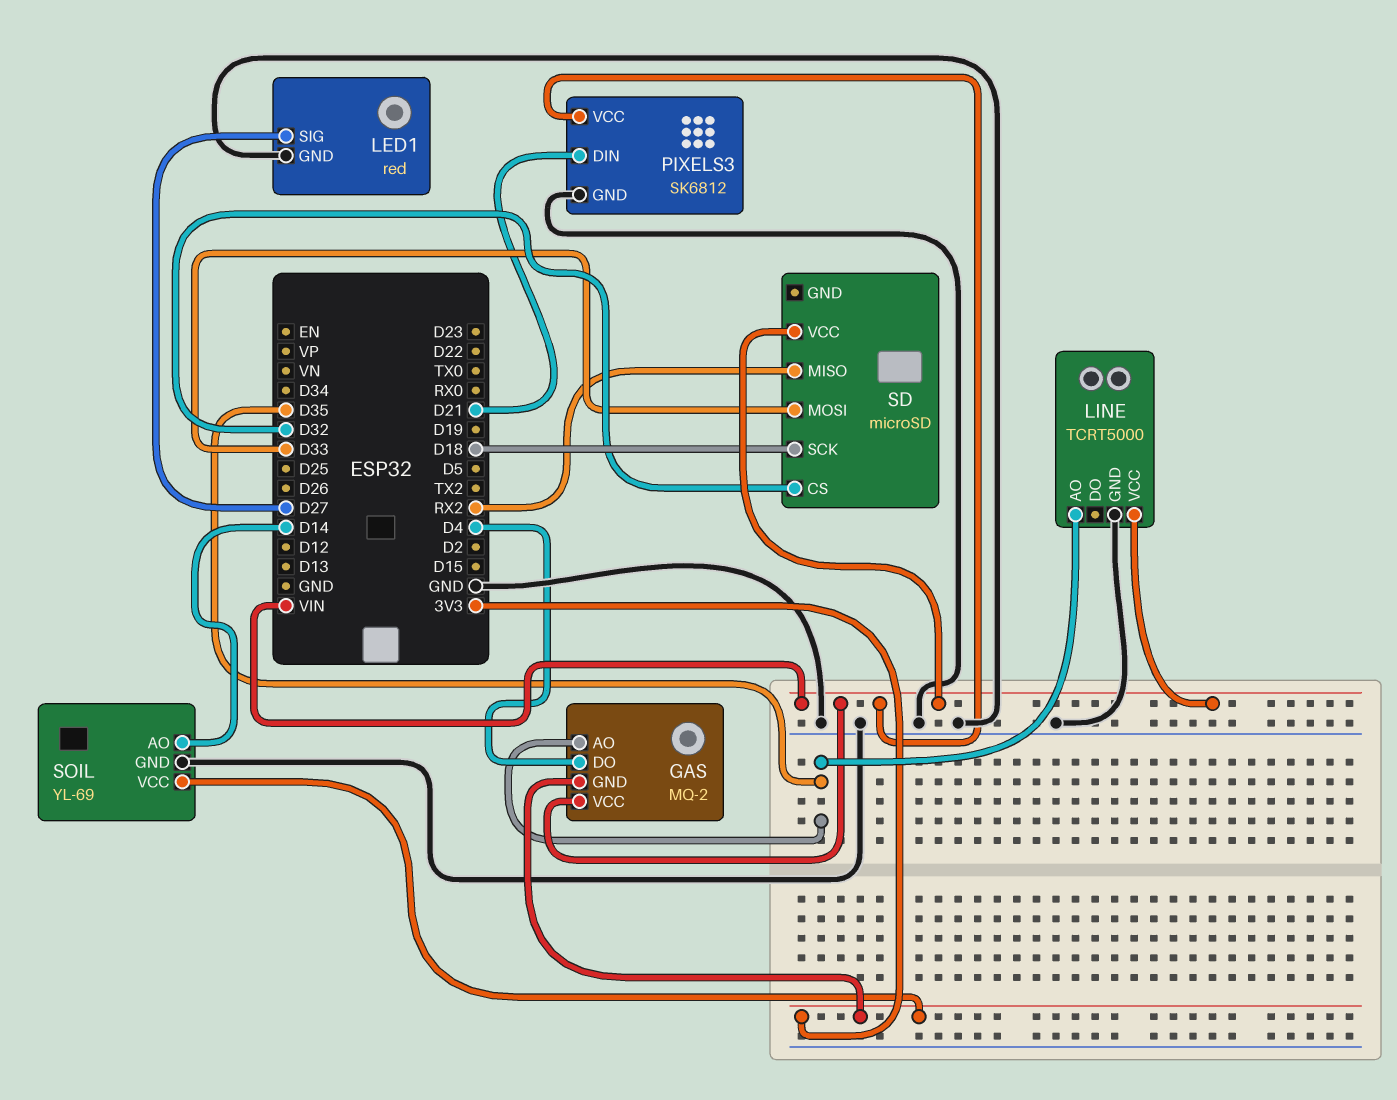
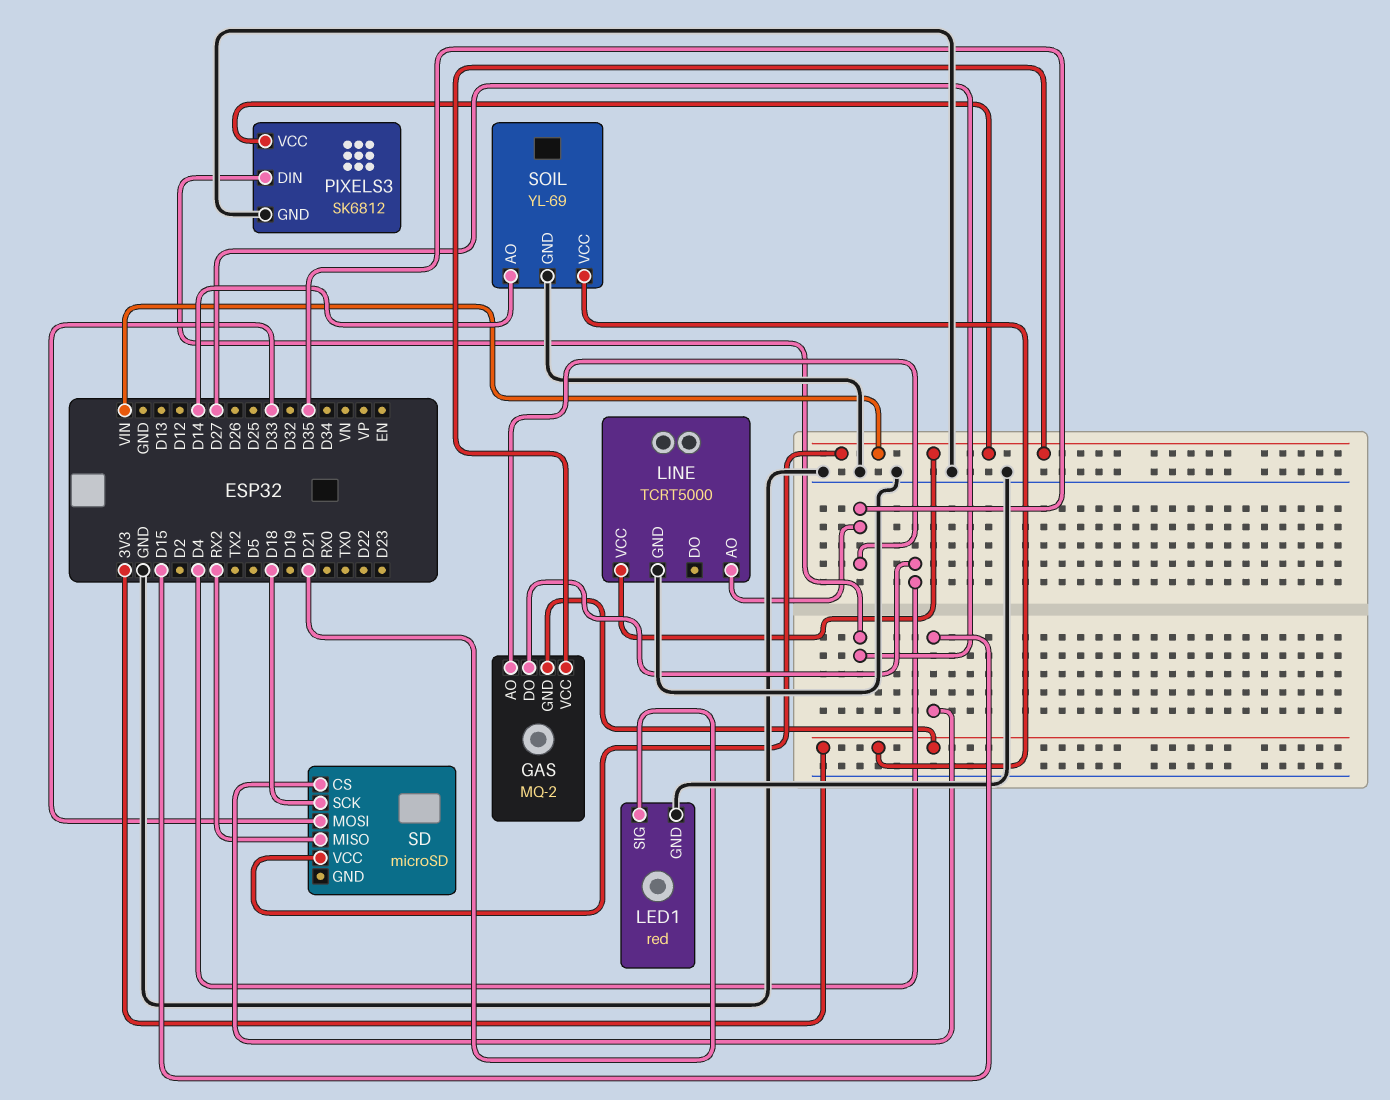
LED1 pin SIG: D27 -> D21
PIXELS3 pin DIN: D21 -> D27
SD pin CS: D32 -> D15

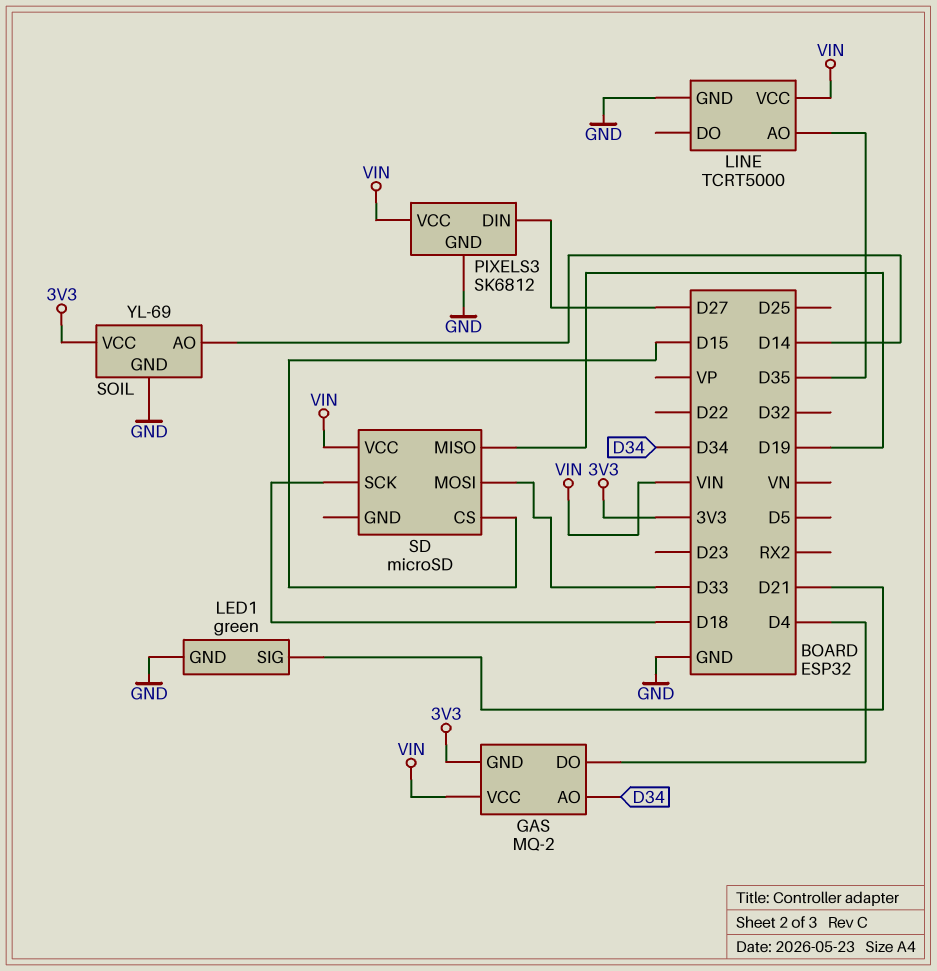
GAS pin AO: D35 -> D34
LED1: red -> green
SD pin MISO: RX2 -> D19

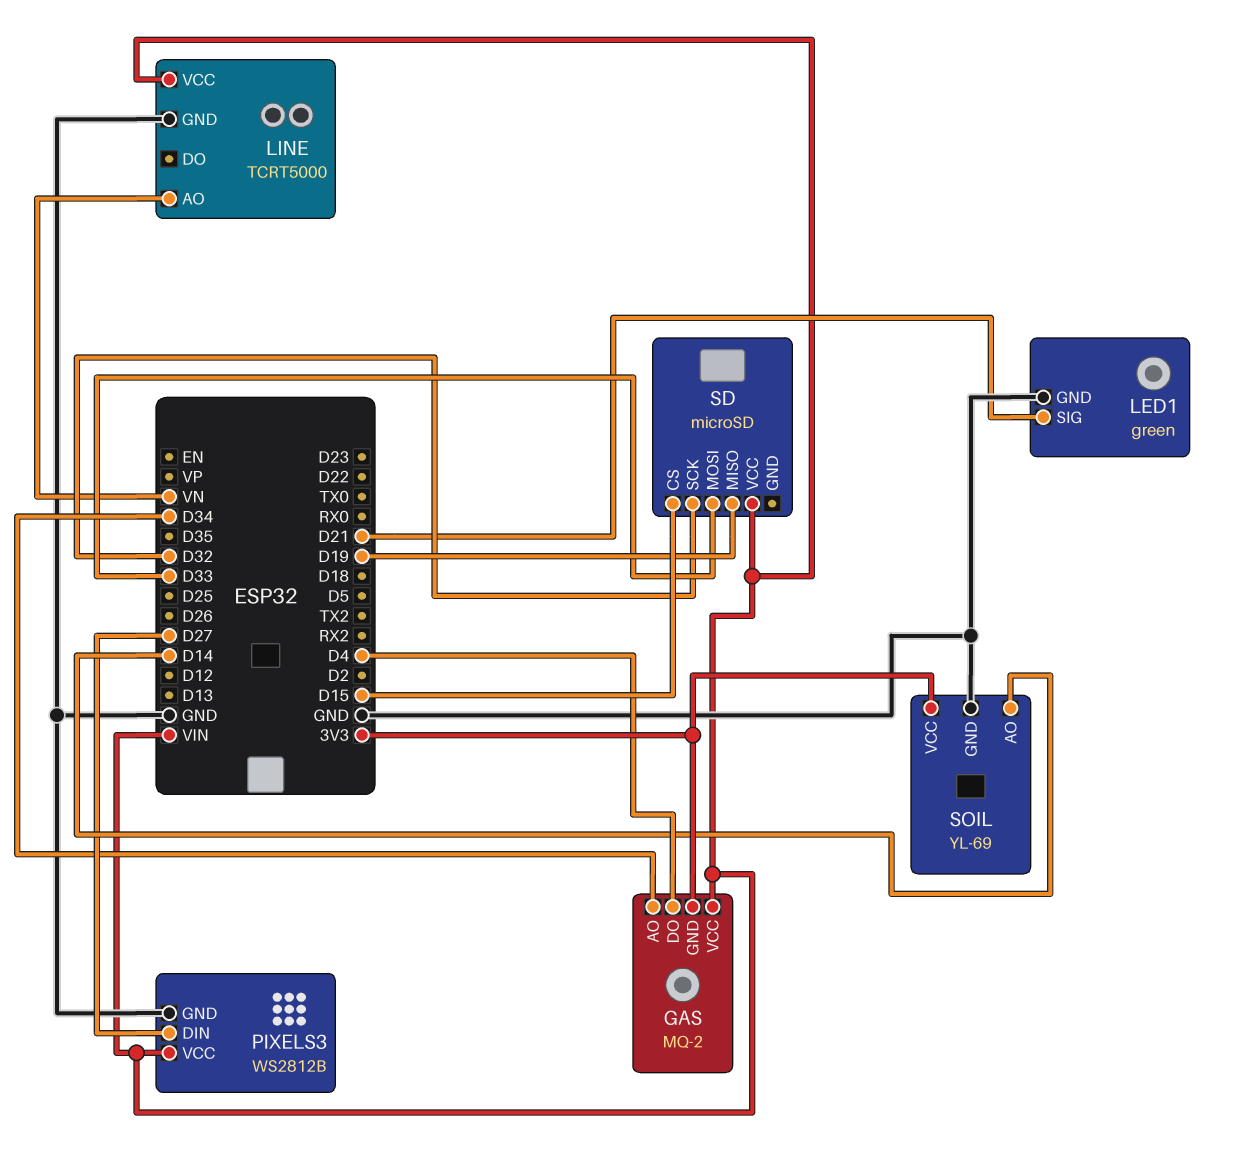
LINE pin AO: D35 -> VN
PIXELS3: SK6812 -> WS2812B
SD pin SCK: D18 -> D32

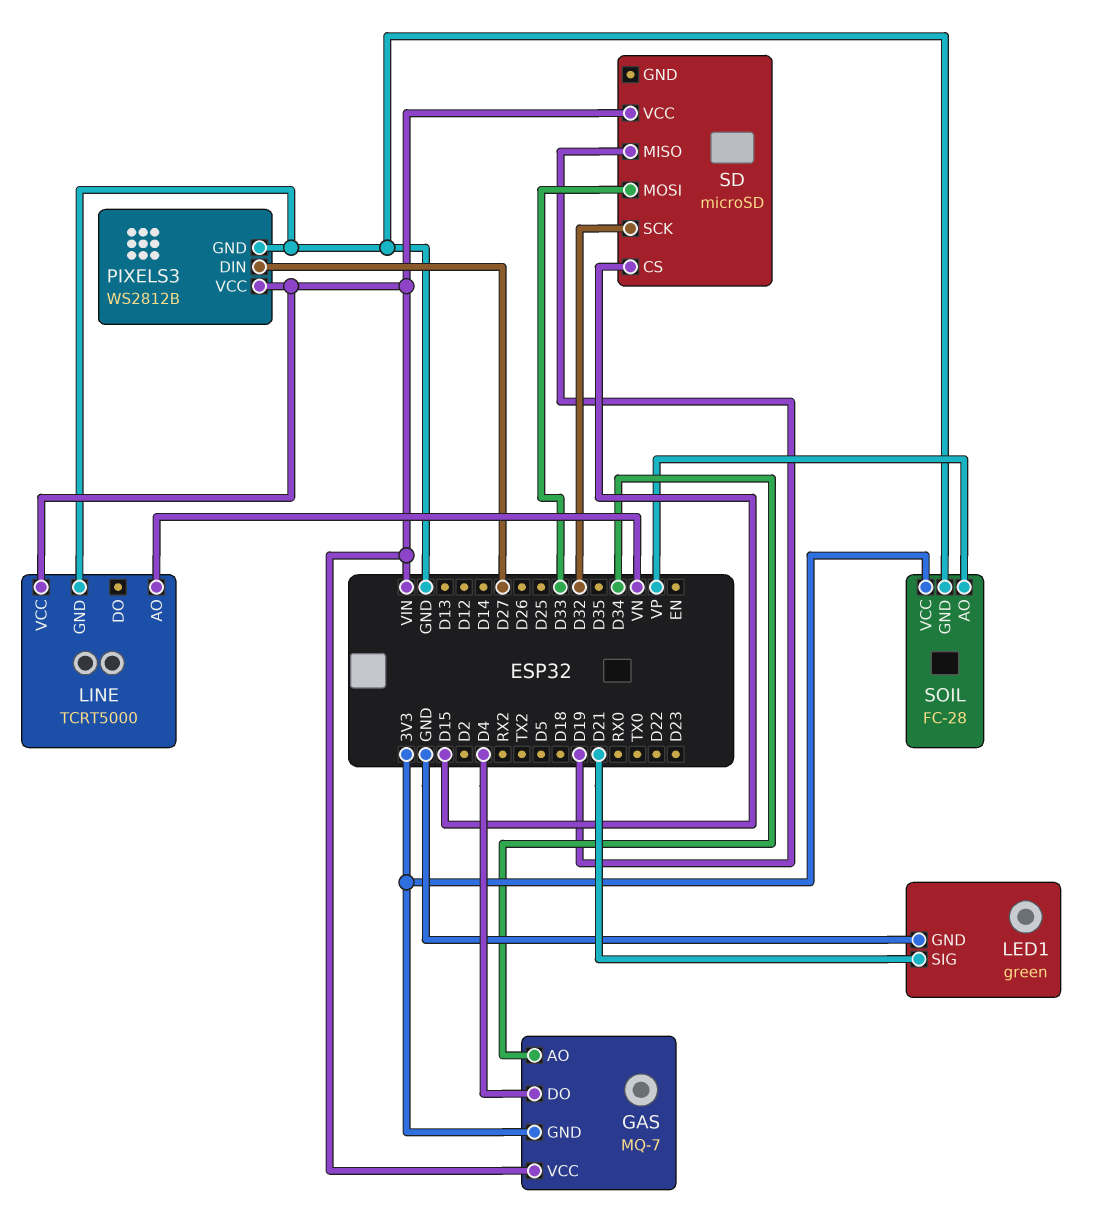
GAS: MQ-2 -> MQ-7
SOIL: YL-69 -> FC-28
SOIL pin AO: D14 -> VP

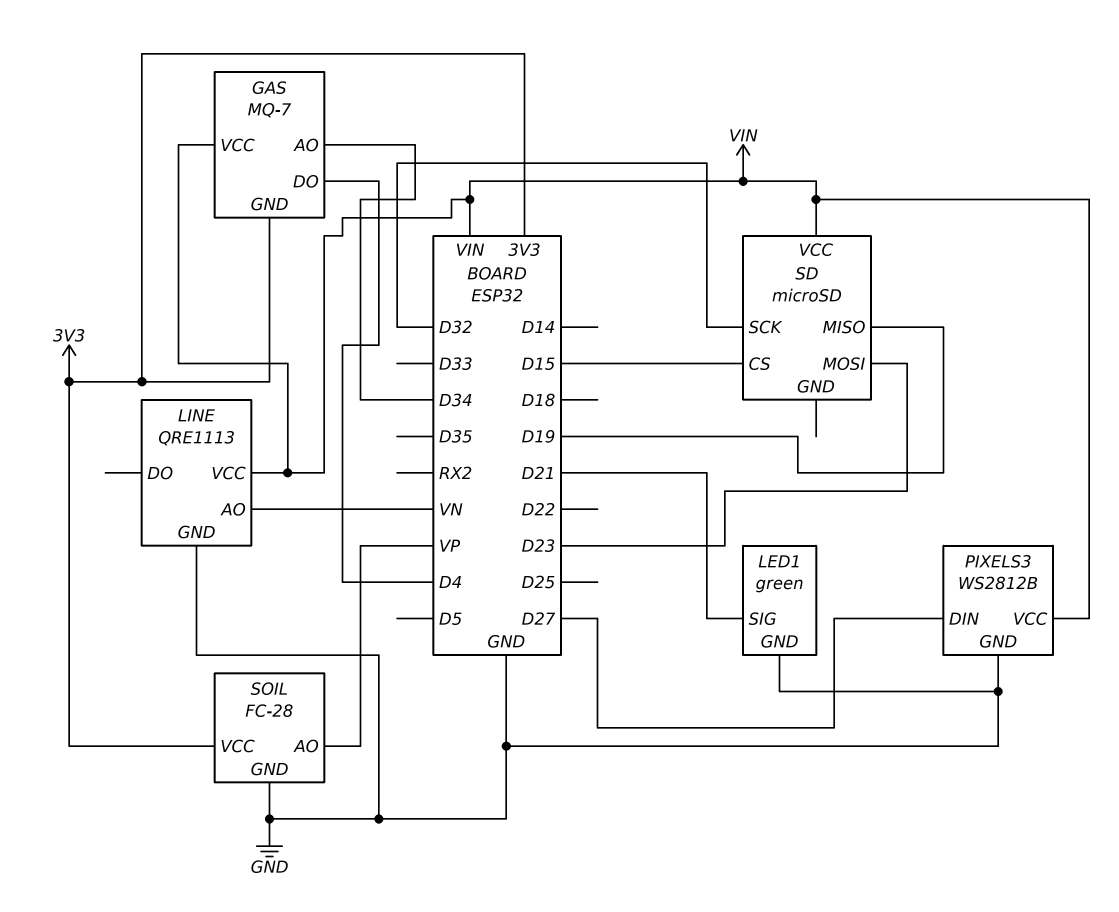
LINE: TCRT5000 -> QRE1113
SD pin MOSI: D33 -> D23

